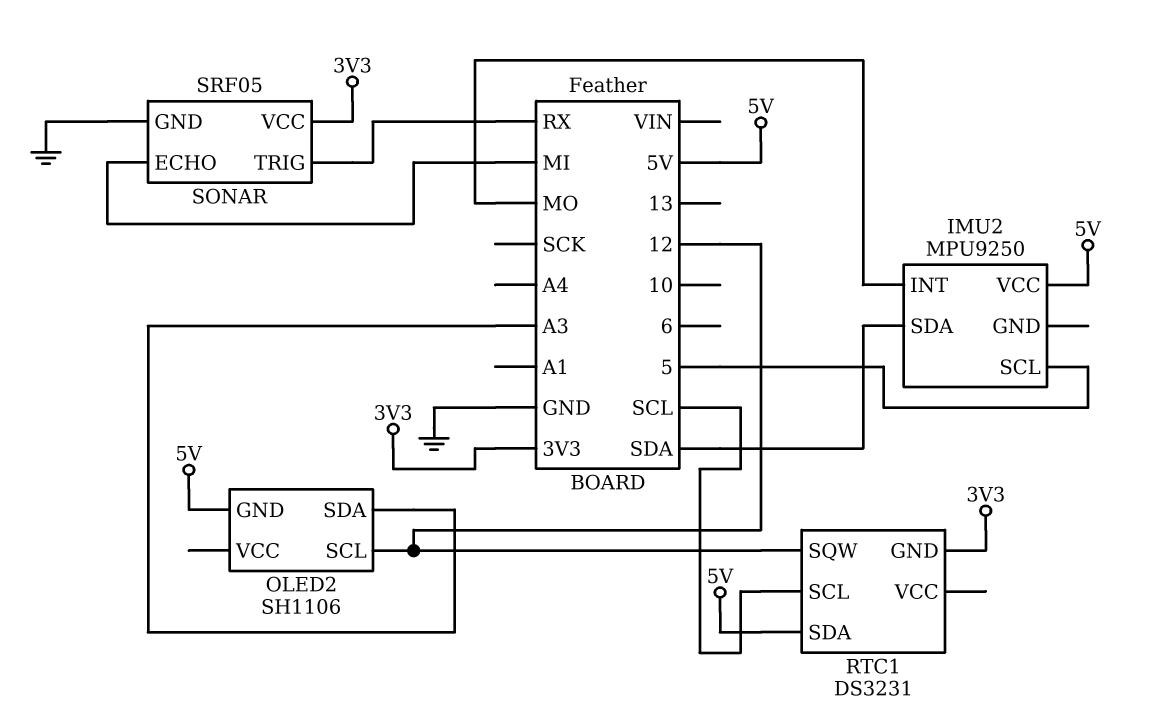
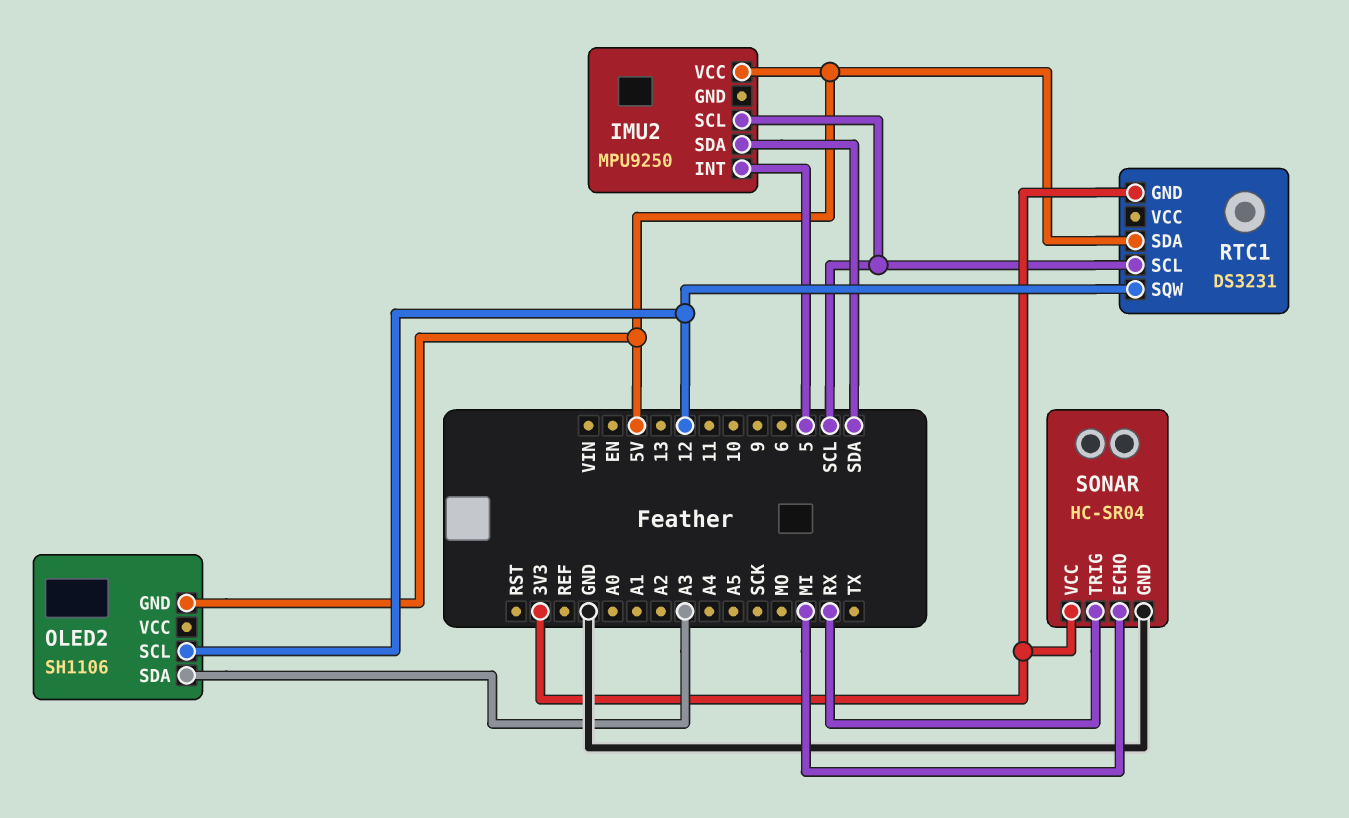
IMU2 pin INT: MO -> 5
IMU2 pin SCL: 5 -> SCL
SONAR: SRF05 -> HC-SR04

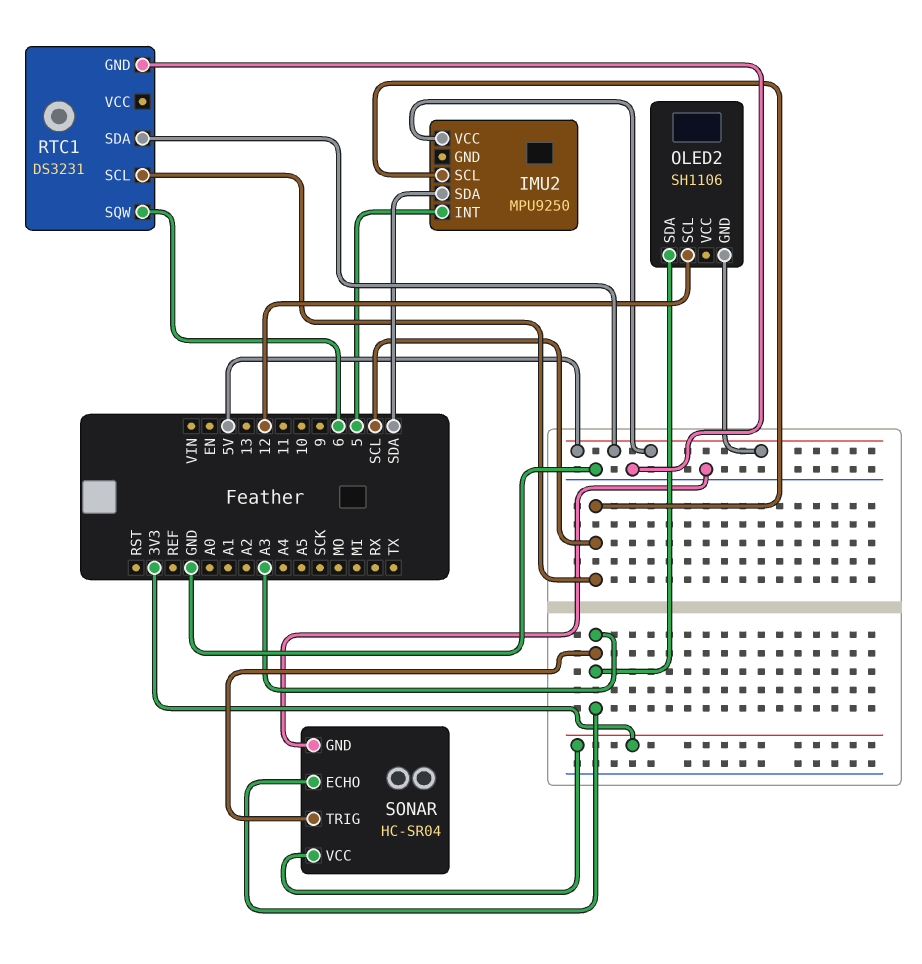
RTC1 pin GND: 3V3 -> GND
RTC1 pin SQW: 12 -> 6
SONAR pin ECHO: MI -> A3
SONAR pin TRIG: RX -> A3

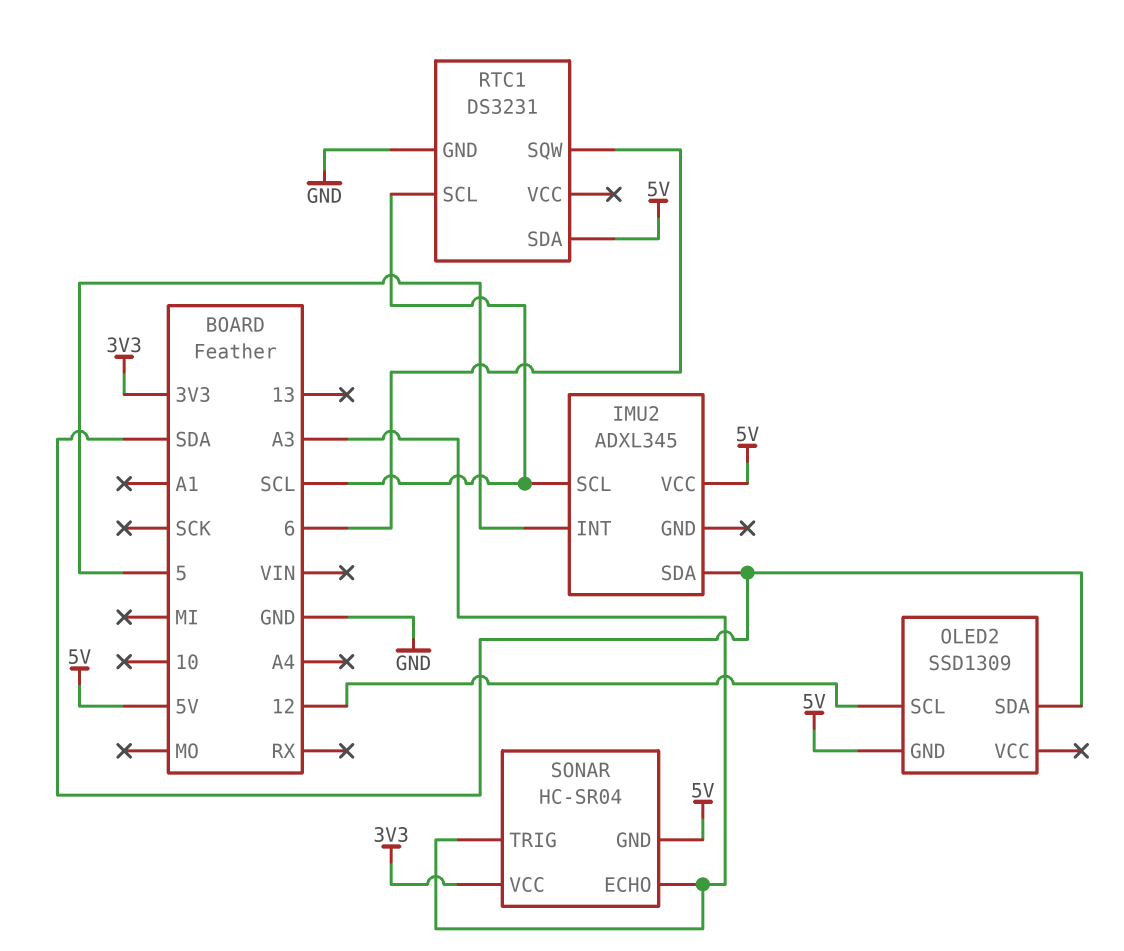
IMU2: MPU9250 -> ADXL345
OLED2: SH1106 -> SSD1309
OLED2 pin SDA: A3 -> SDA
SONAR pin GND: GND -> 5V

